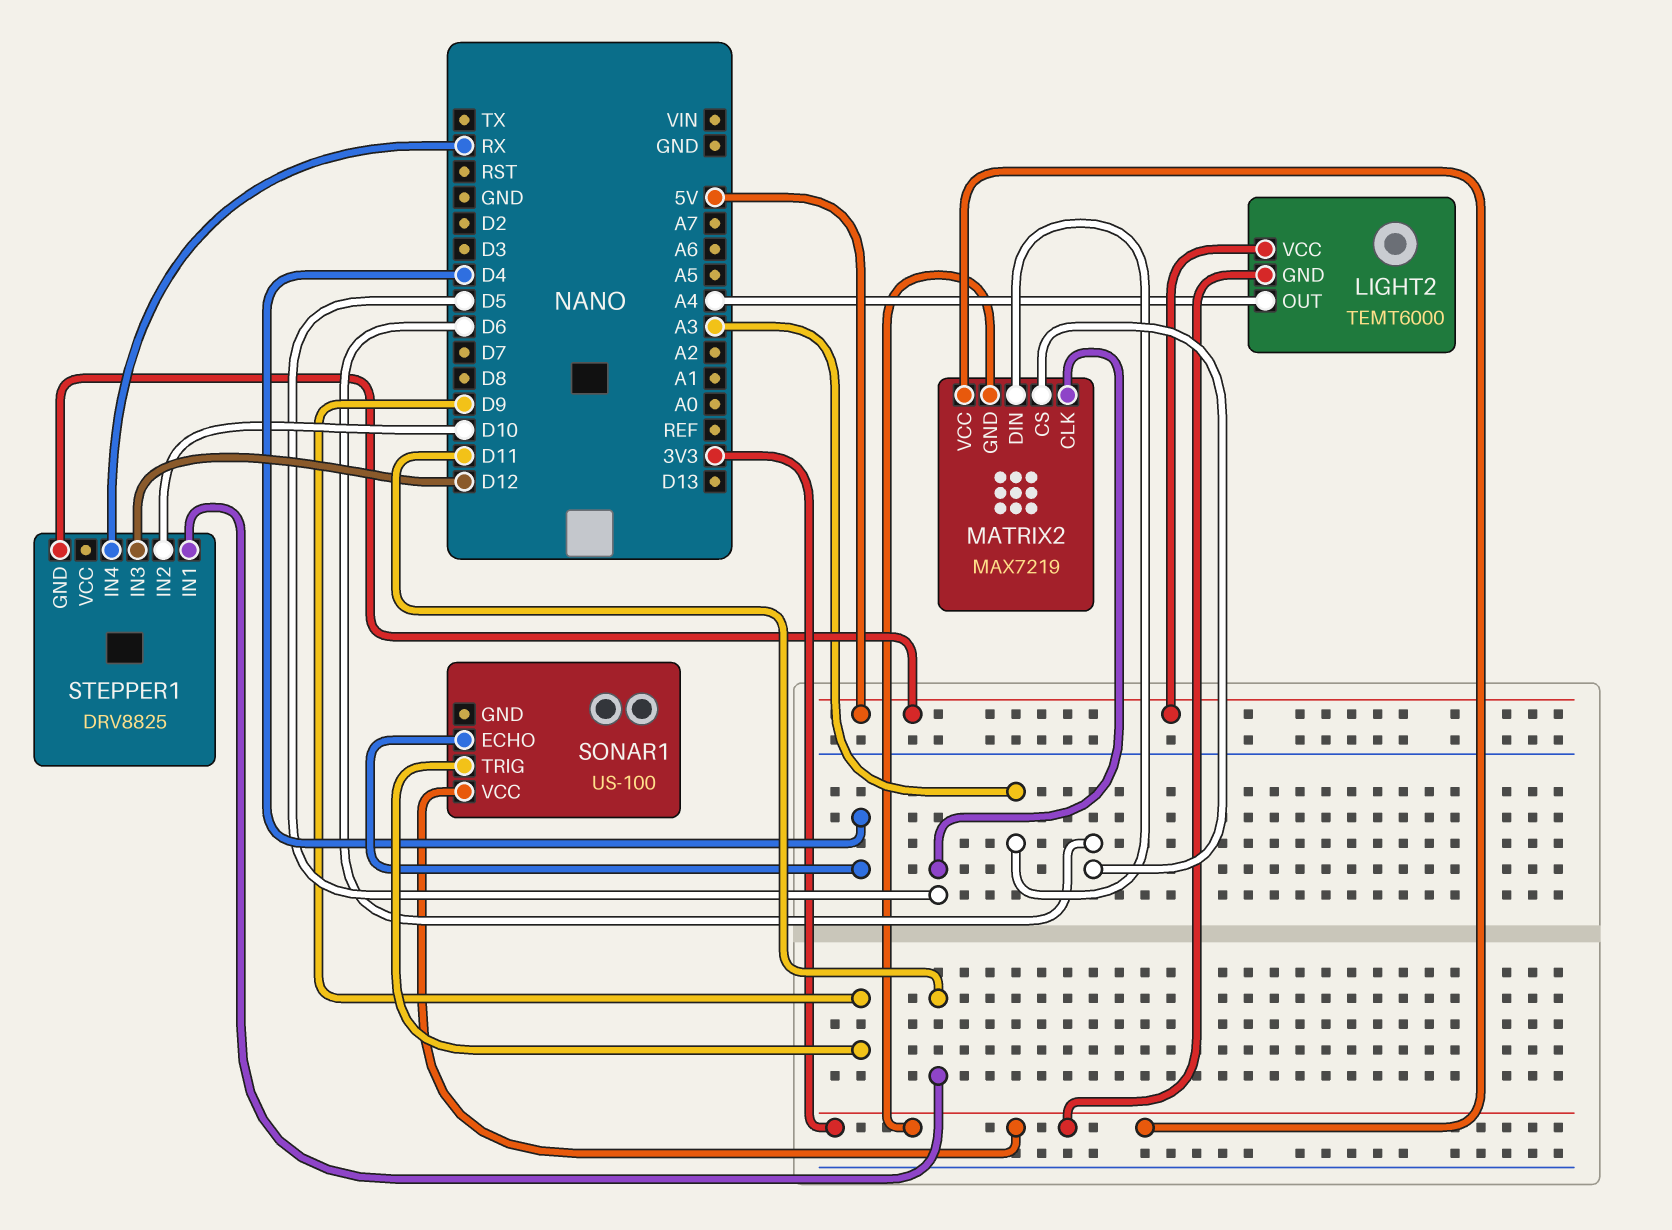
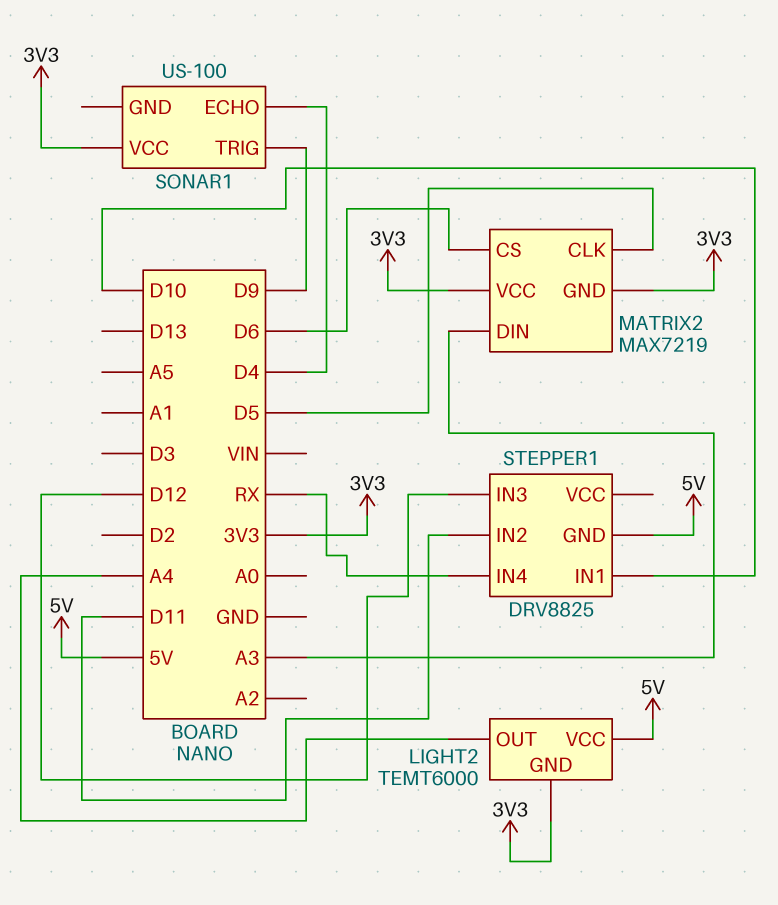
STEPPER1 pin IN1: D11 -> D10
STEPPER1 pin IN2: D10 -> D11

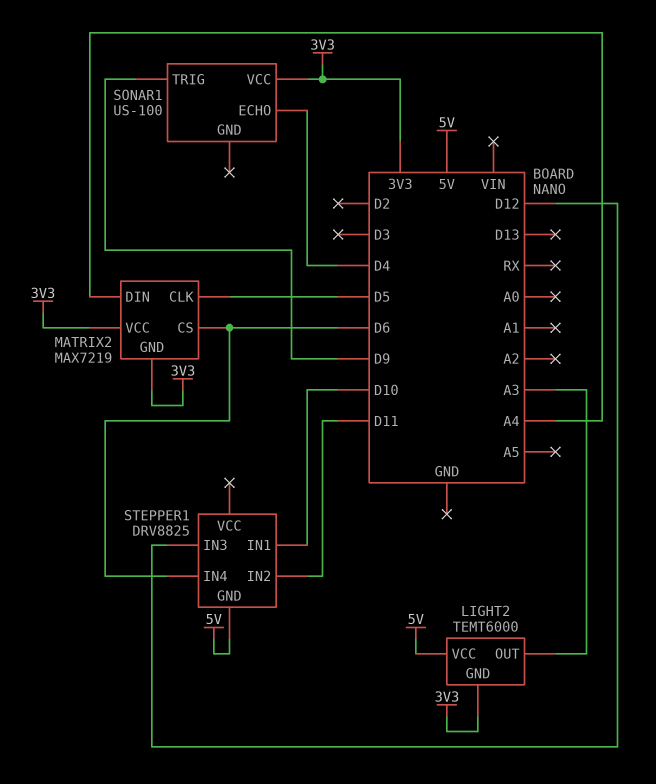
LIGHT2 pin OUT: A4 -> A3
MATRIX2 pin DIN: A3 -> A4
STEPPER1 pin IN4: RX -> D6

